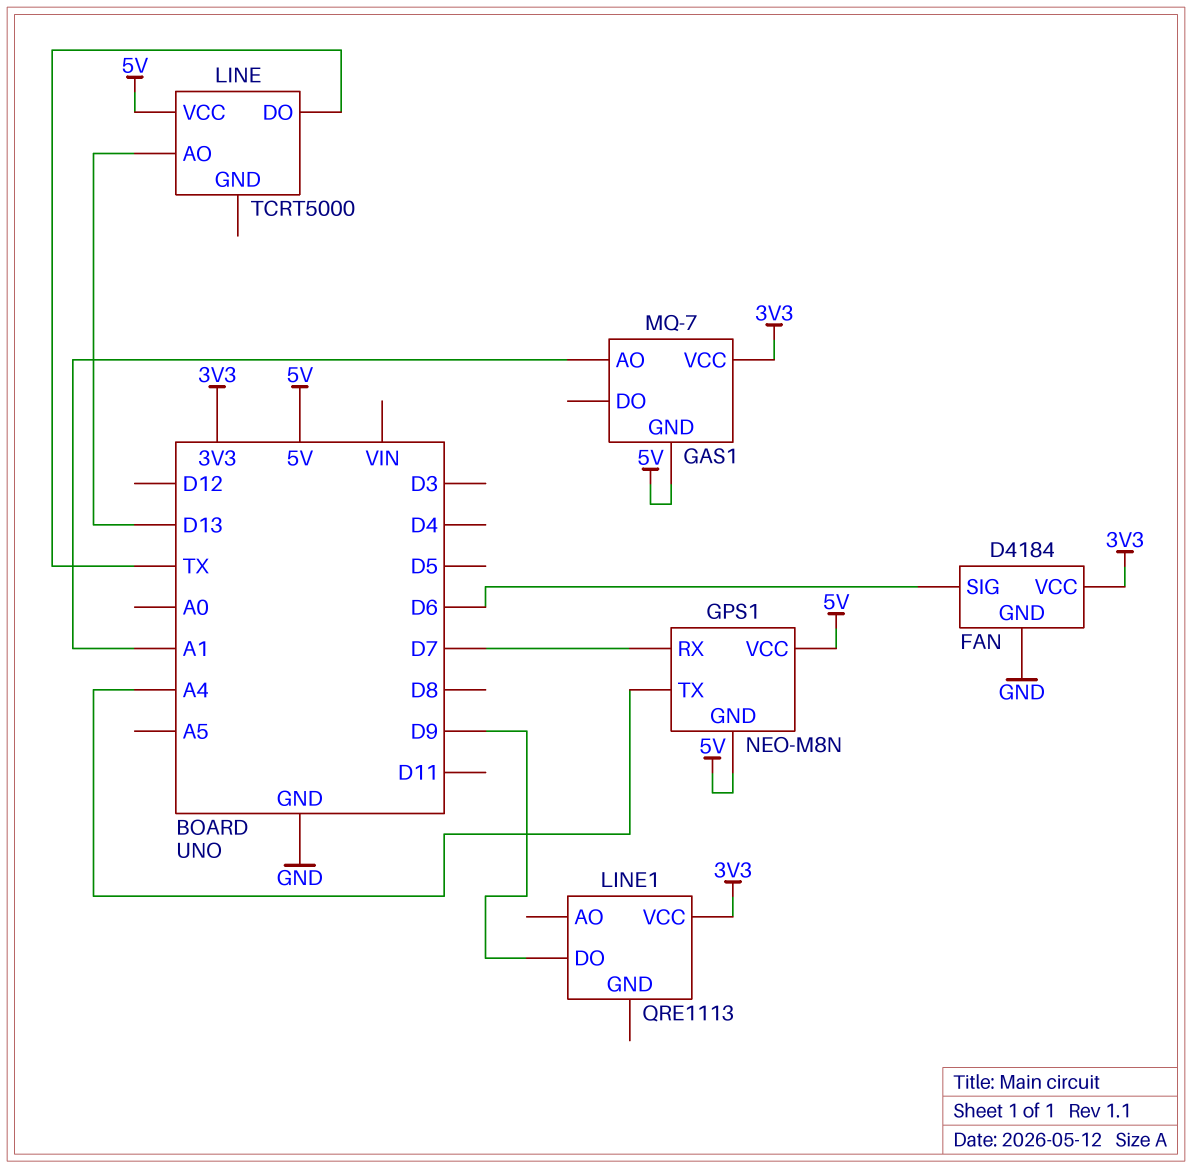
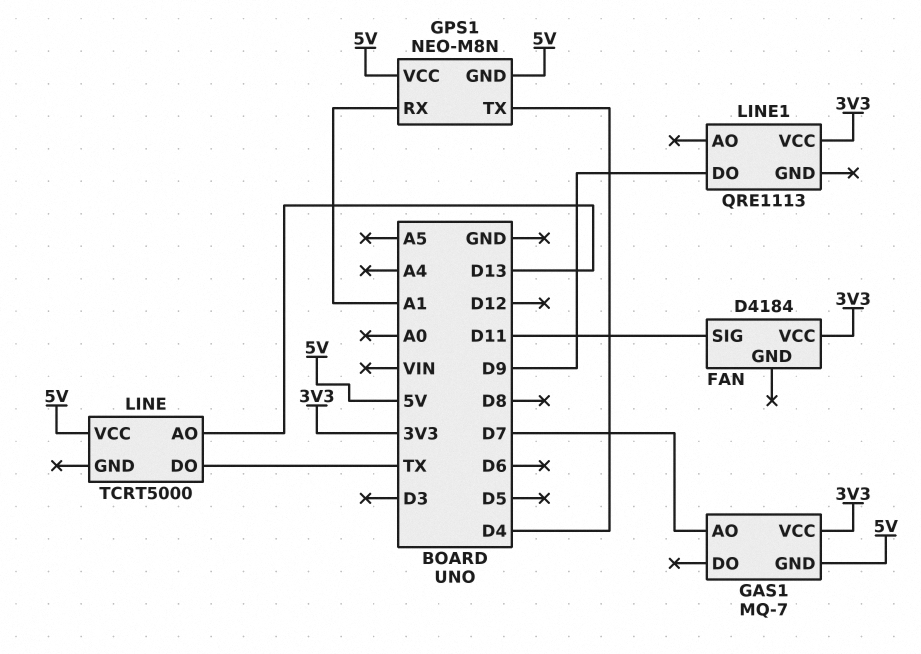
FAN pin GND: GND -> none
FAN pin SIG: D6 -> D11
GAS1 pin AO: A1 -> D7
GPS1 pin RX: D7 -> A1
GPS1 pin TX: A4 -> D4

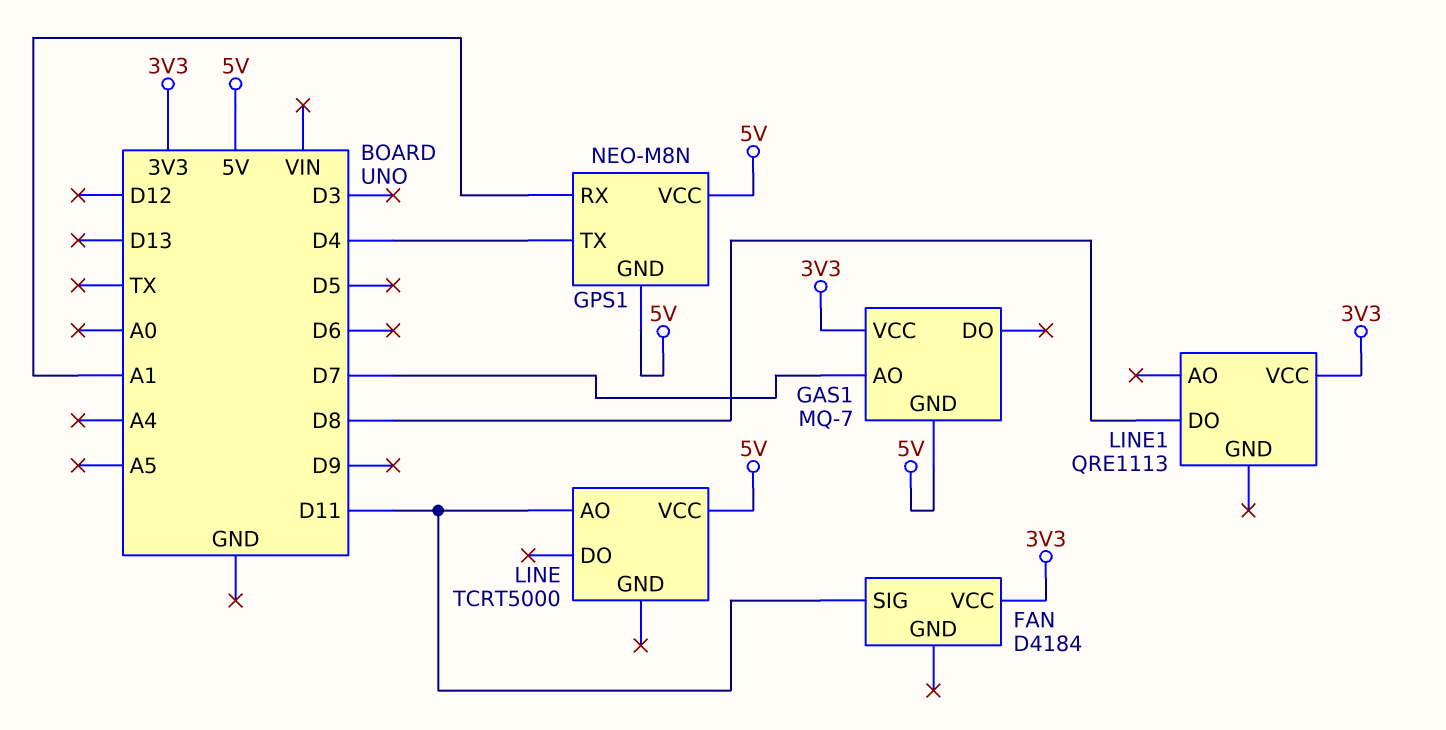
LINE pin AO: D13 -> D11
LINE pin DO: TX -> none
LINE1 pin DO: D9 -> D8

